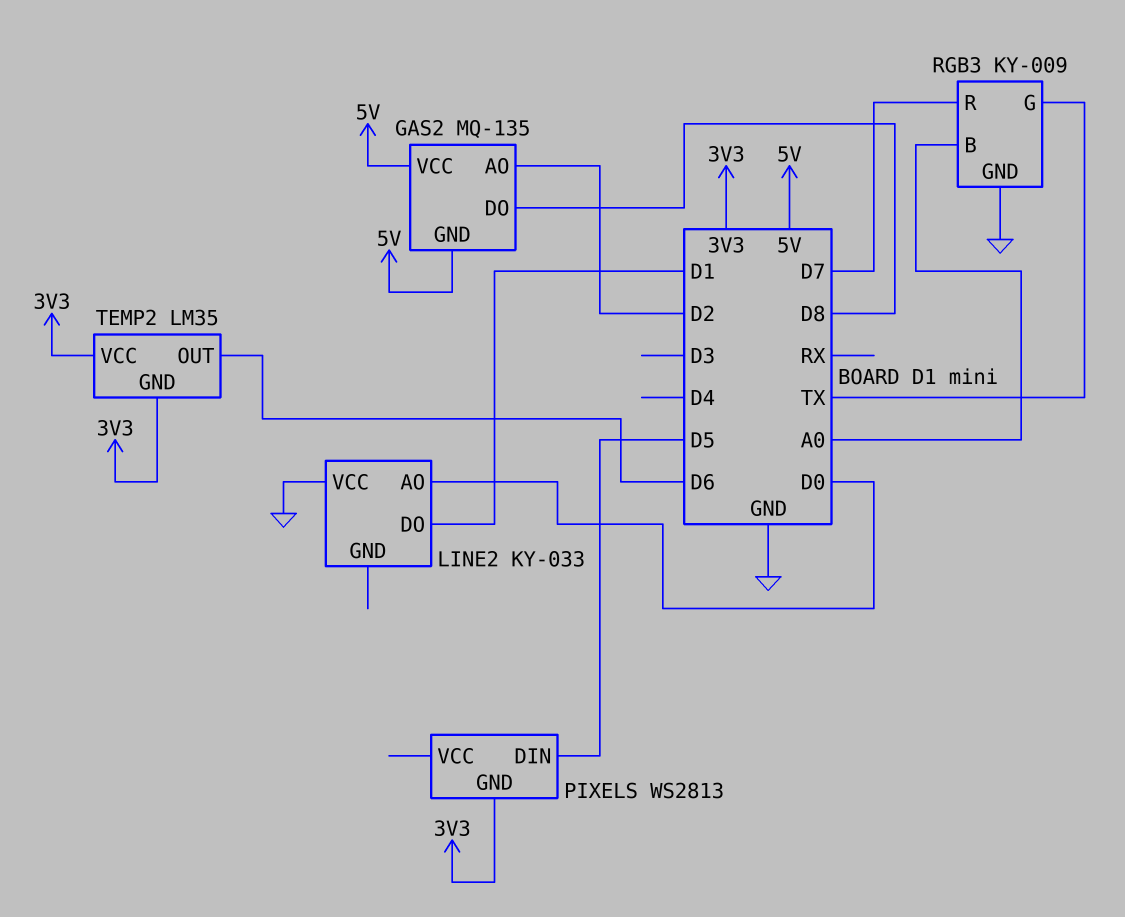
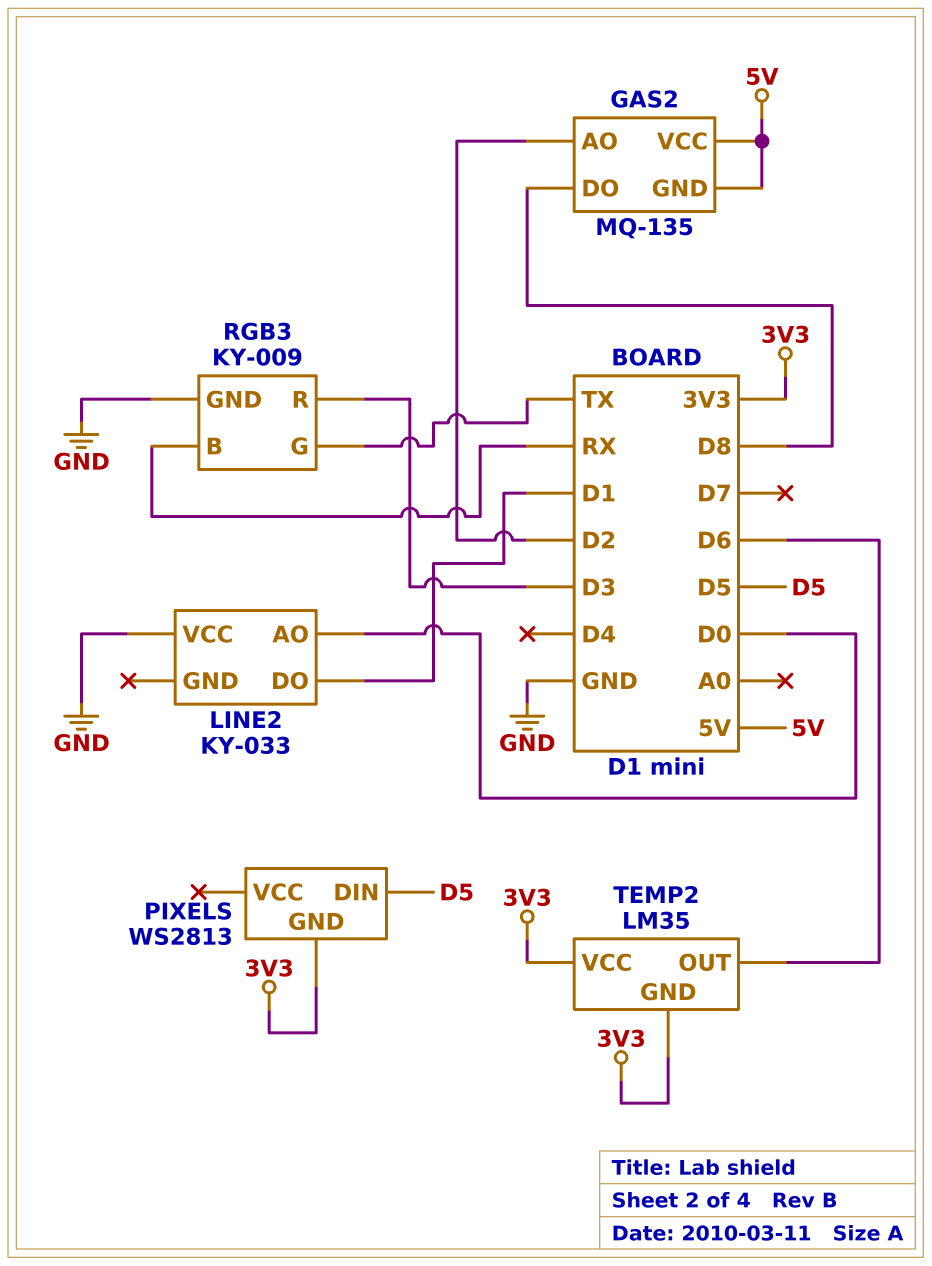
RGB3 pin B: A0 -> RX
RGB3 pin R: D7 -> D3

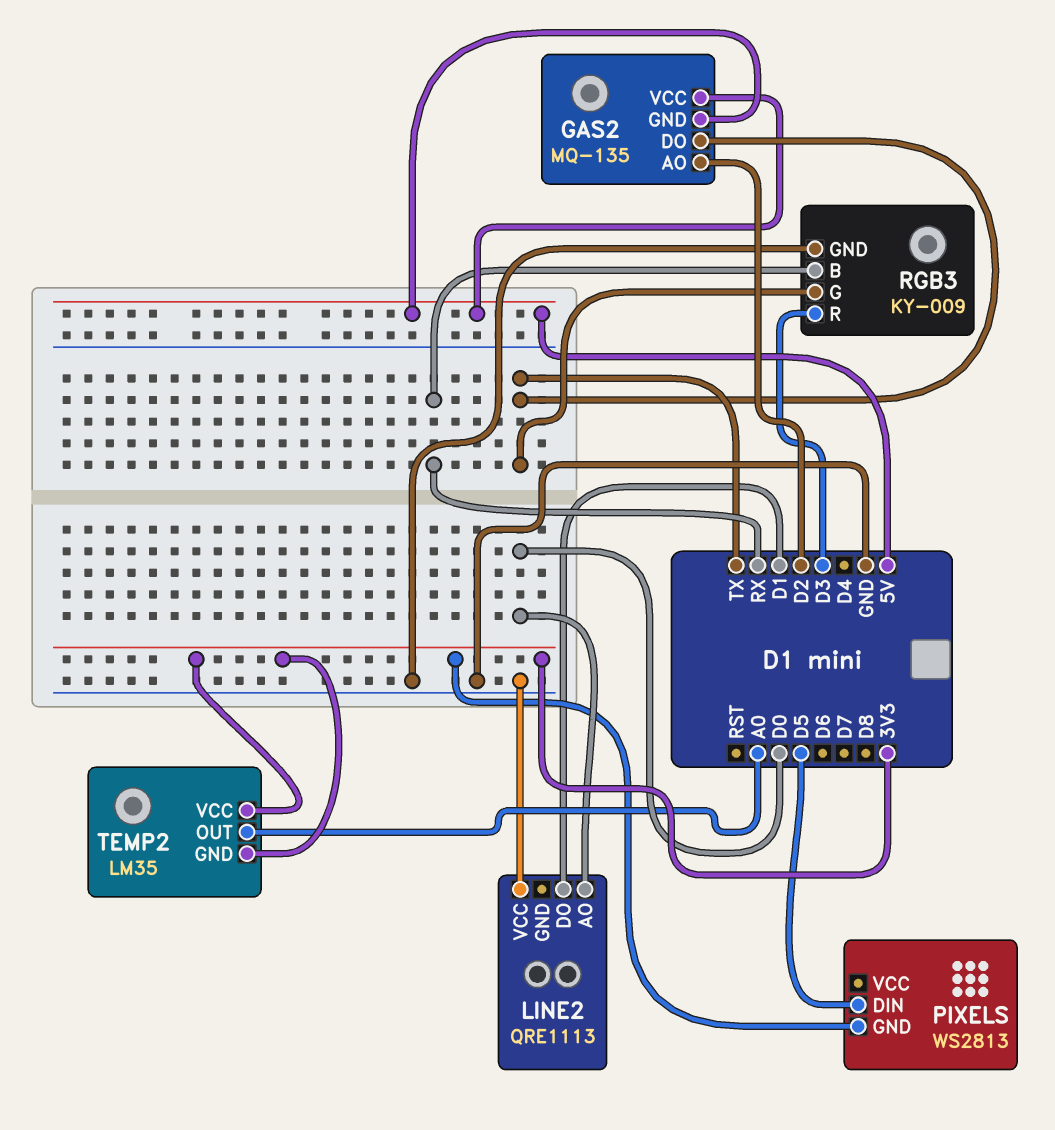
GAS2 pin DO: D8 -> TX
LINE2: KY-033 -> QRE1113
TEMP2 pin OUT: D6 -> A0

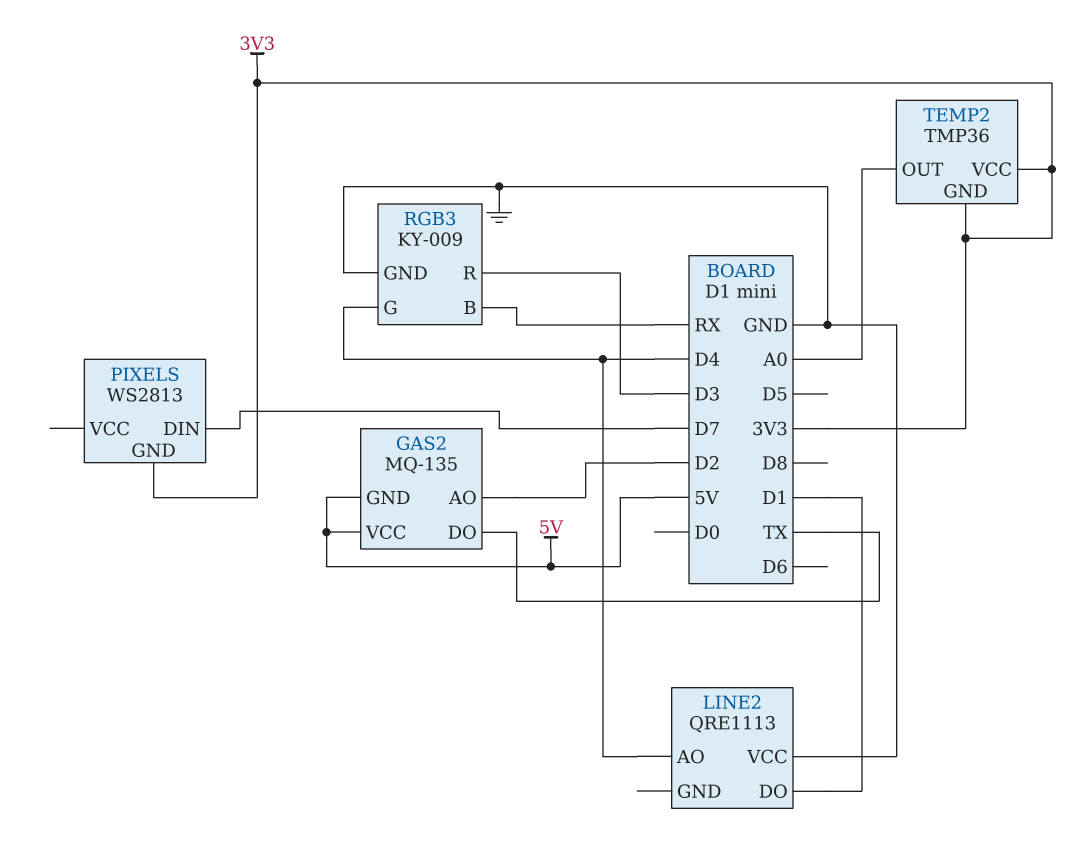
LINE2 pin AO: D0 -> D4
PIXELS pin DIN: D5 -> D7
RGB3 pin G: TX -> D4
TEMP2: LM35 -> TMP36

